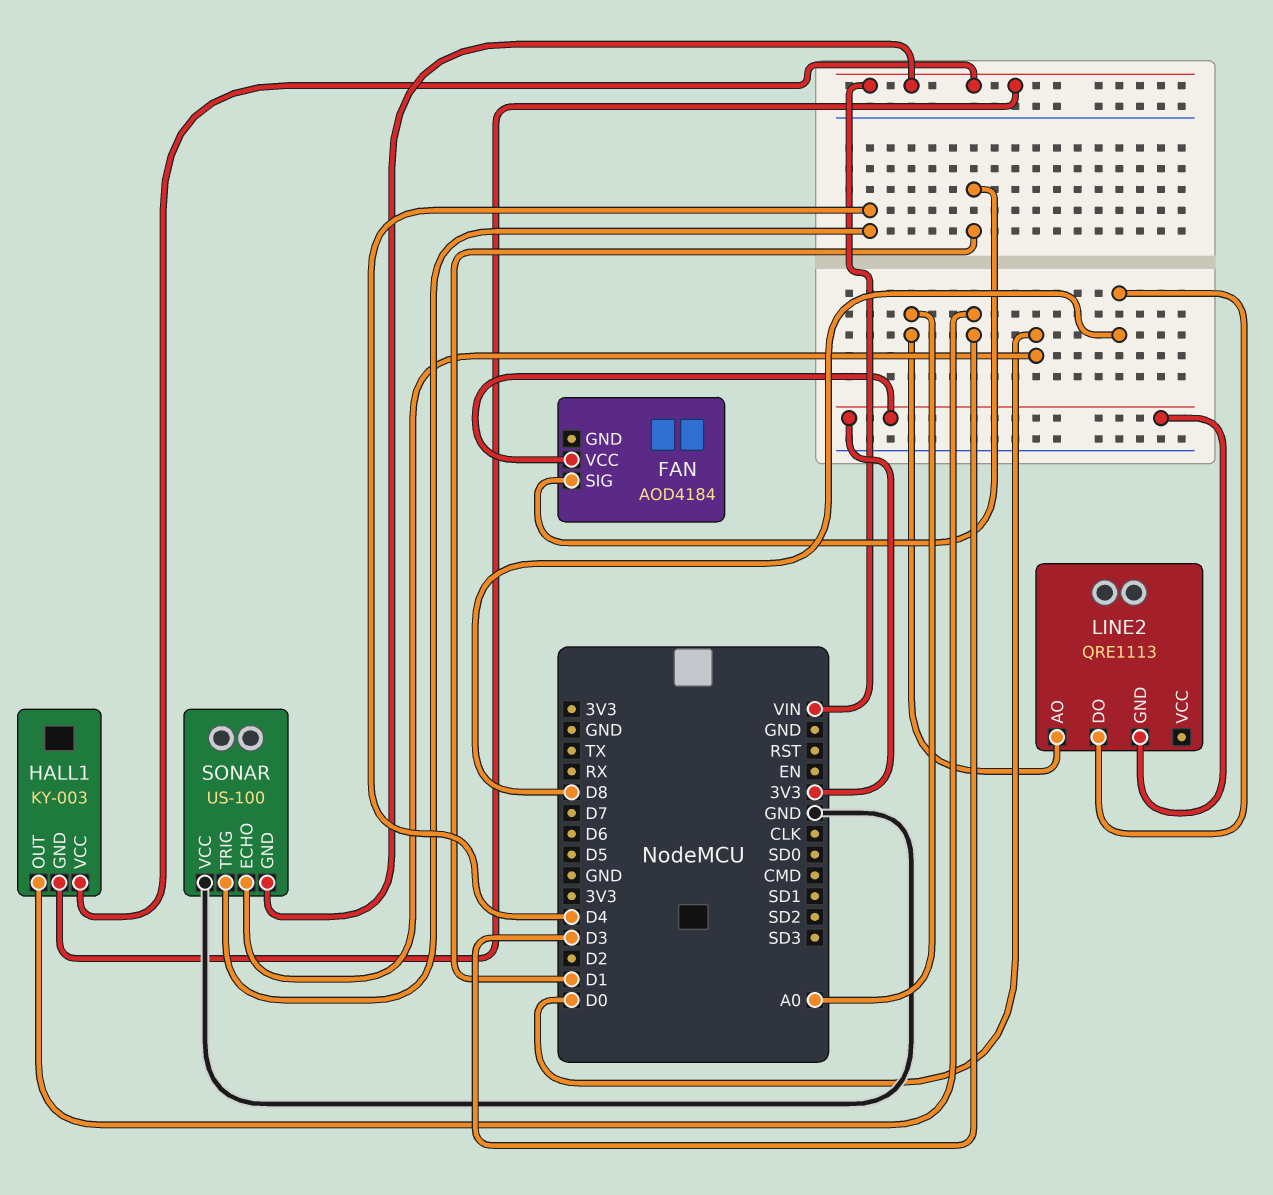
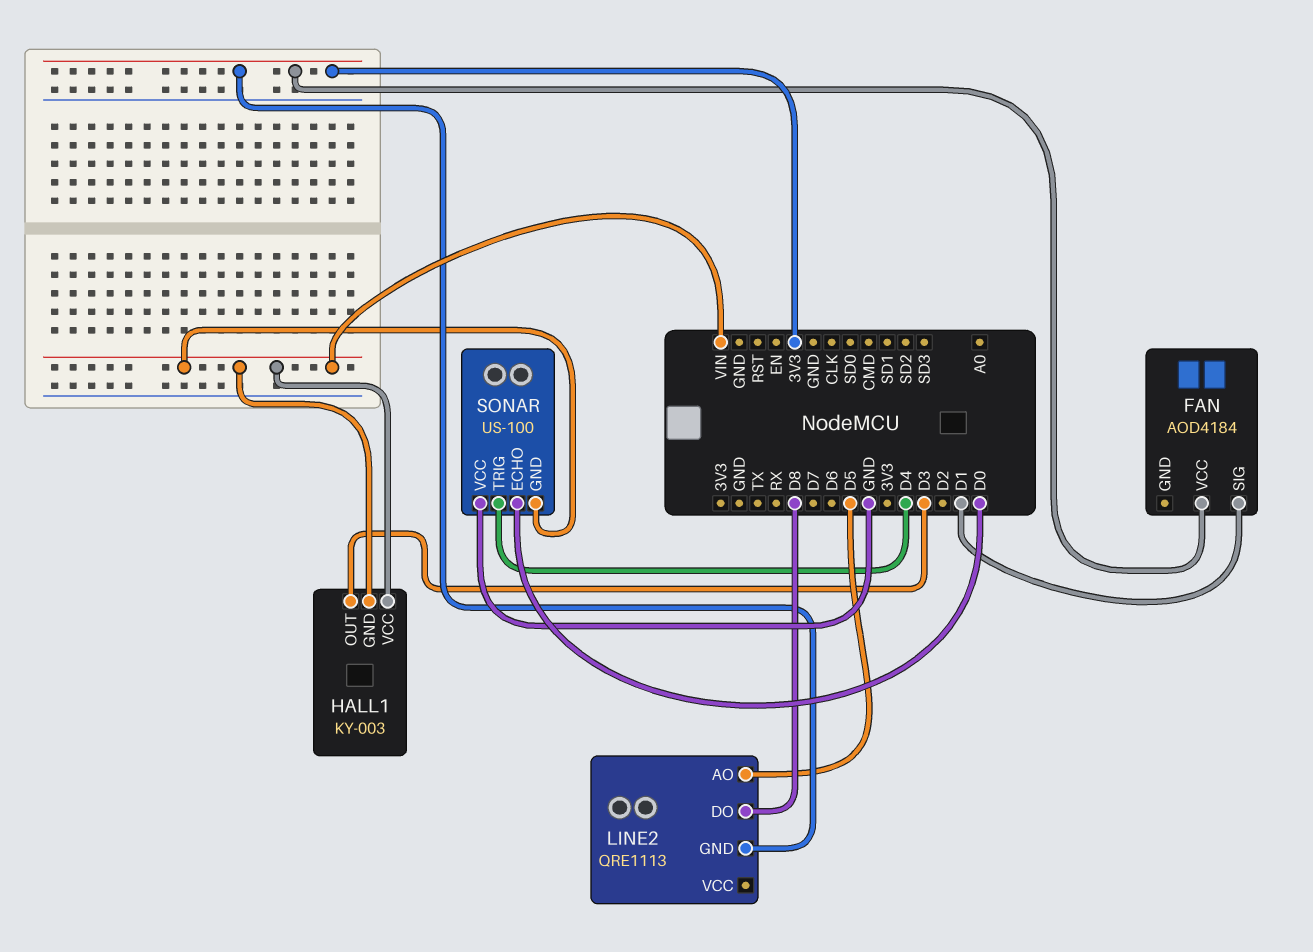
LINE2 pin AO: A0 -> D5

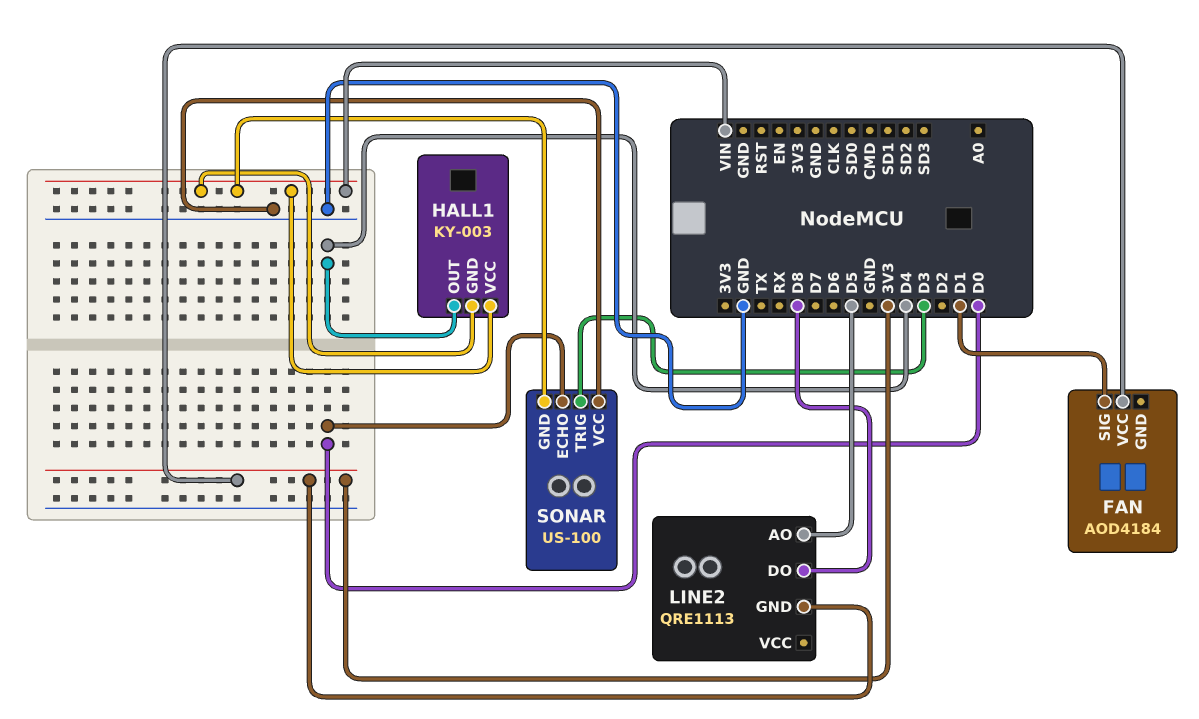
HALL1 pin OUT: D3 -> D4
SONAR pin TRIG: D4 -> D3

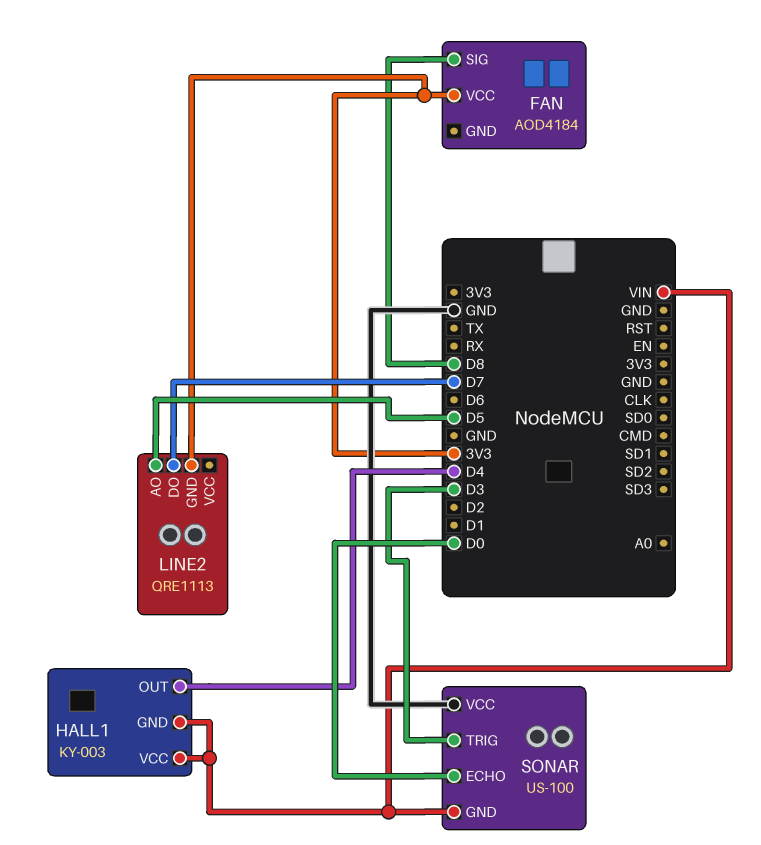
FAN pin SIG: D1 -> D8
LINE2 pin DO: D8 -> D7

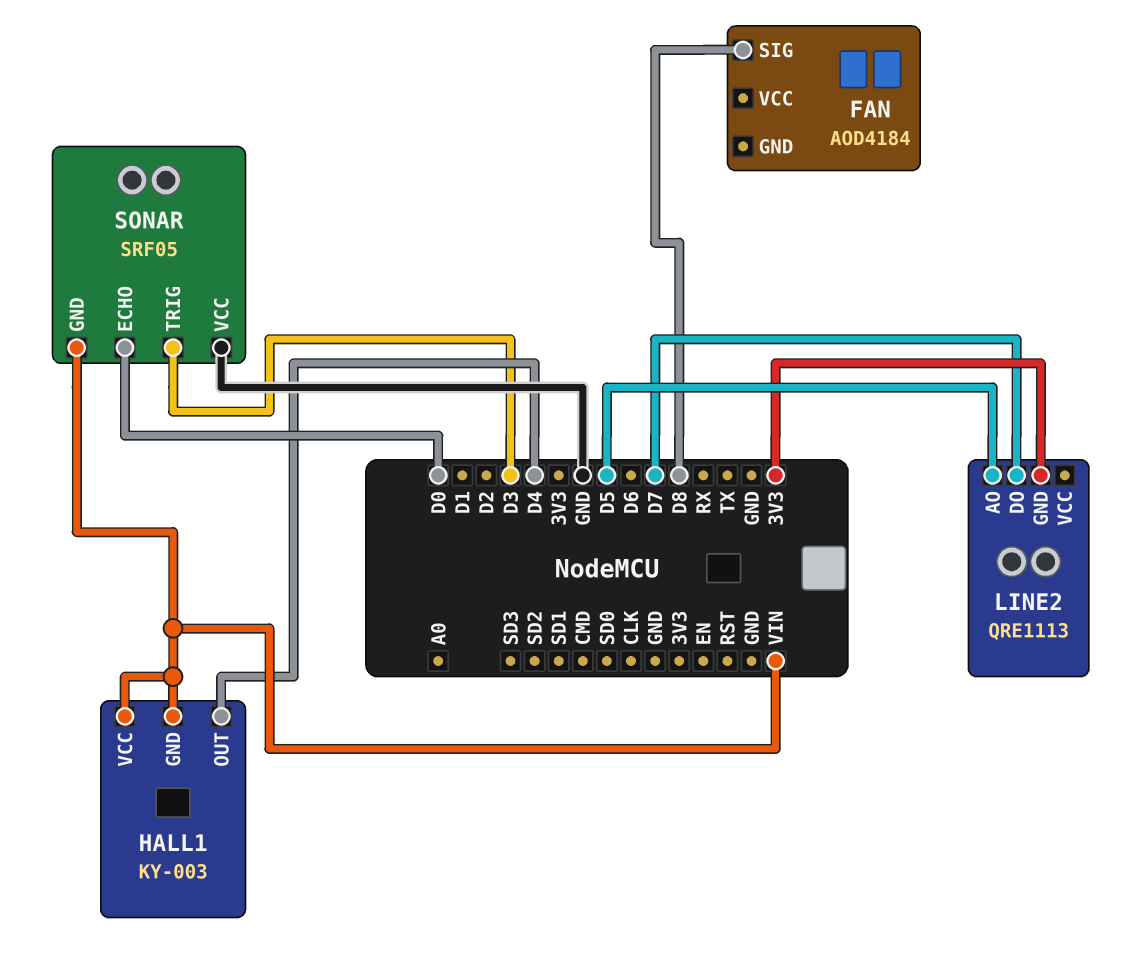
FAN pin VCC: 3V3 -> none
SONAR: US-100 -> SRF05

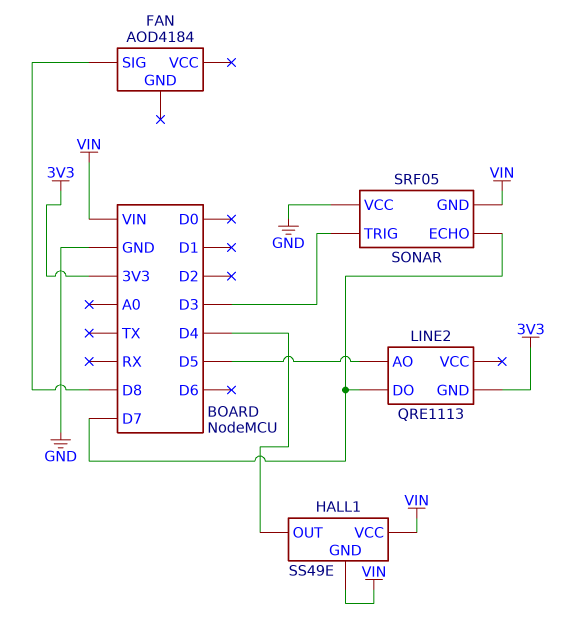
HALL1: KY-003 -> SS49E
SONAR pin ECHO: D0 -> D7

